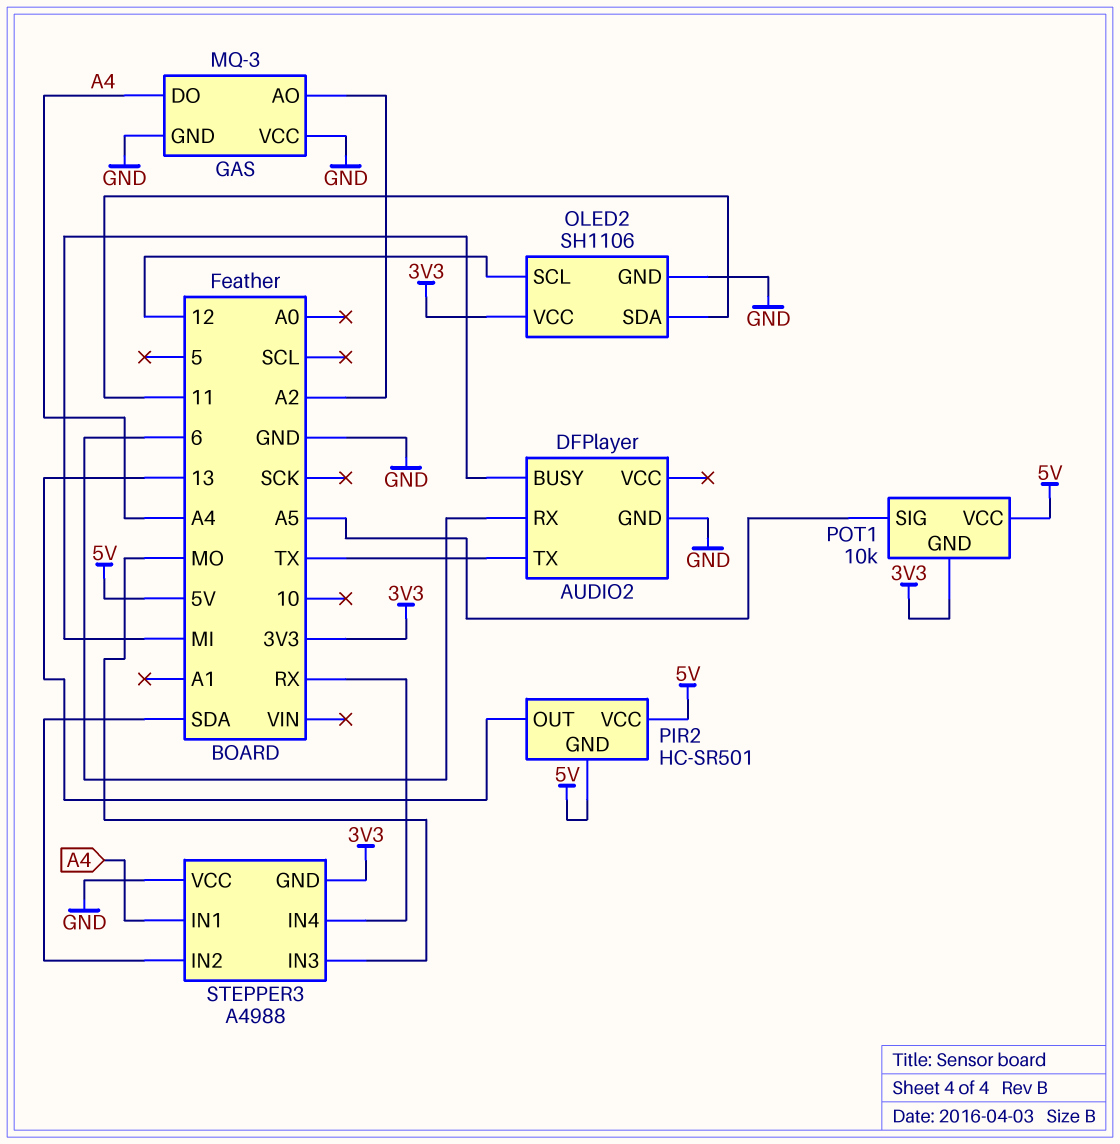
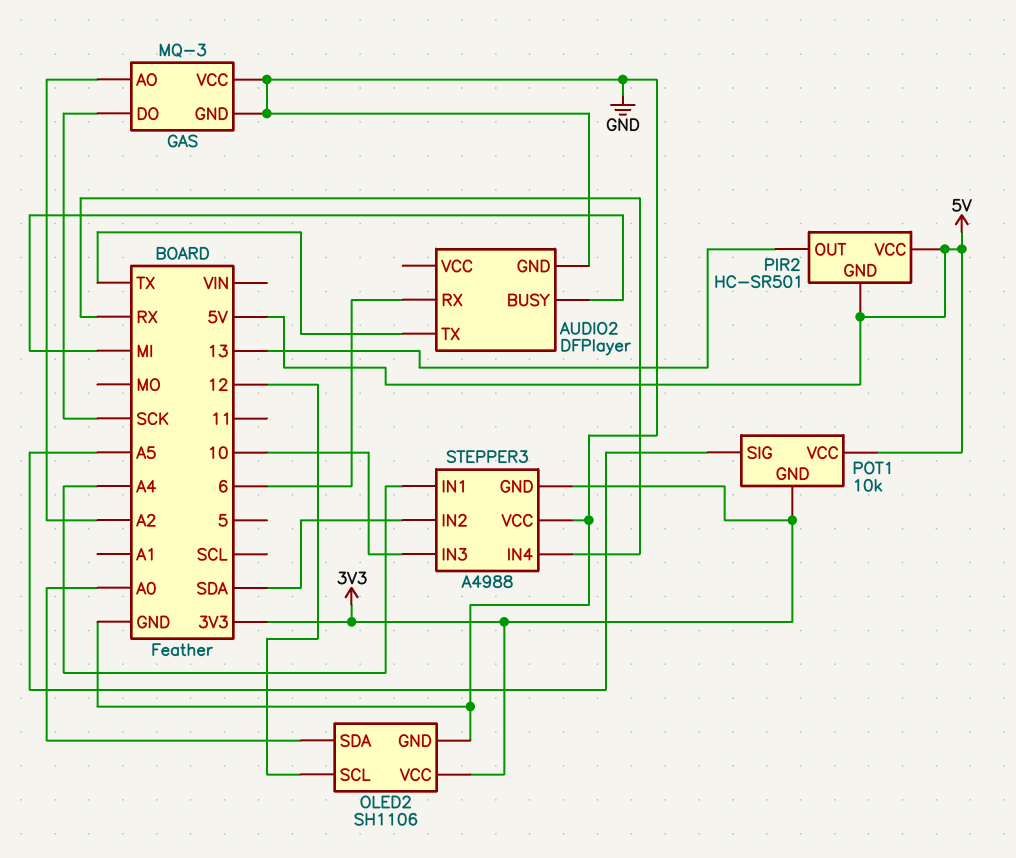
GAS pin DO: A4 -> SCK
OLED2 pin SDA: 11 -> A0
STEPPER3 pin IN3: MO -> 10

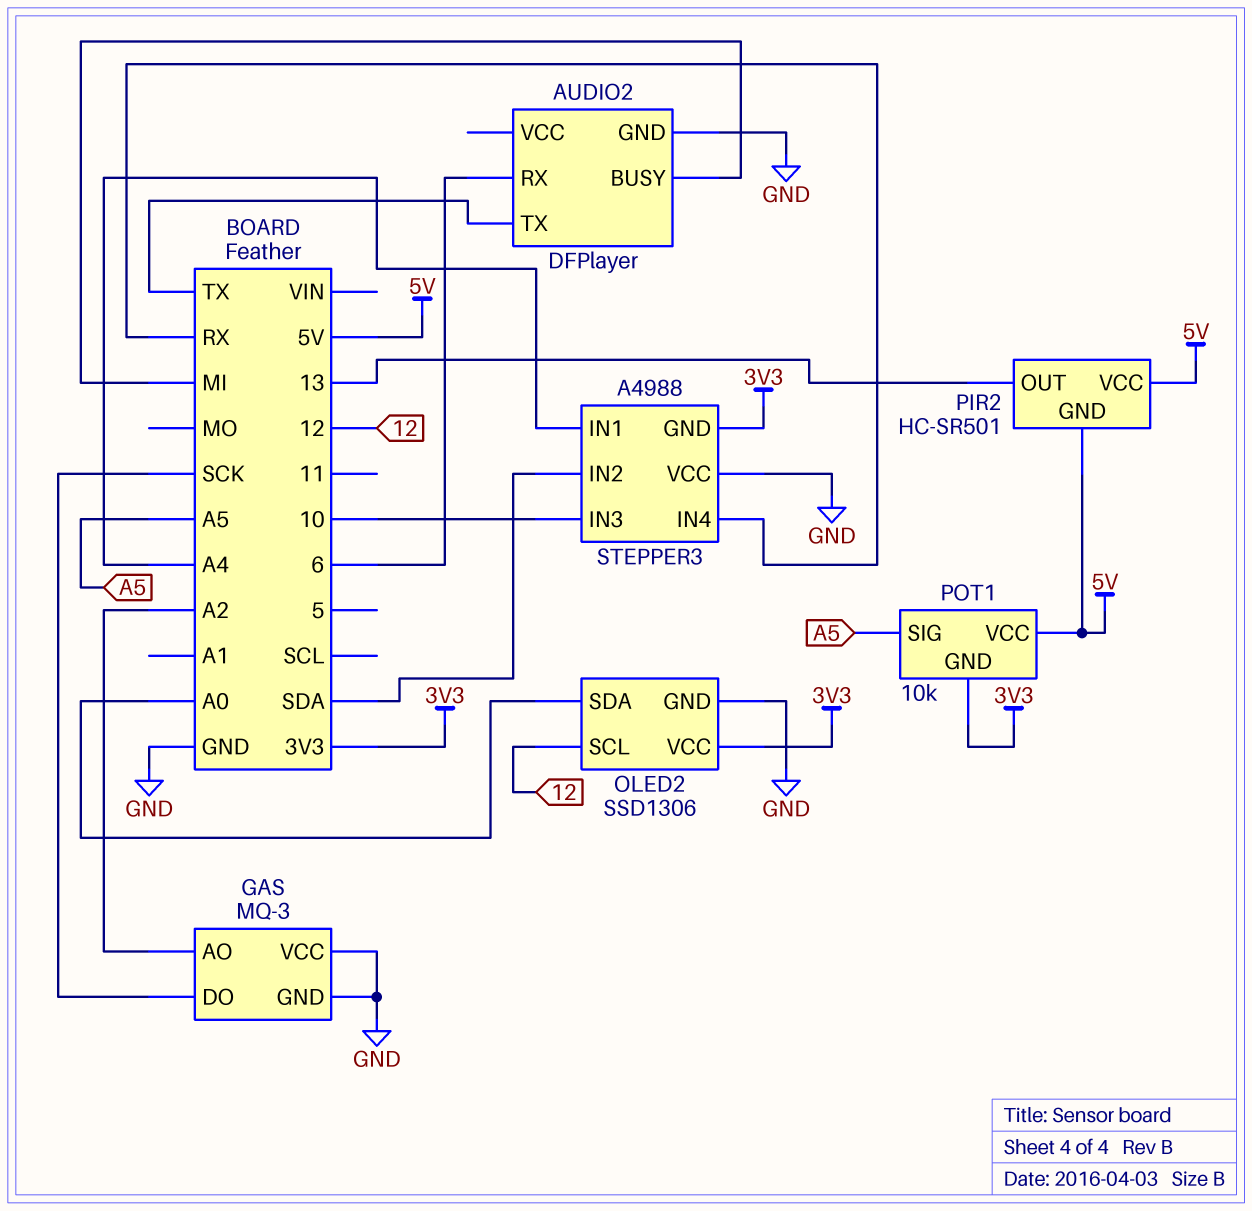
OLED2: SH1106 -> SSD1306

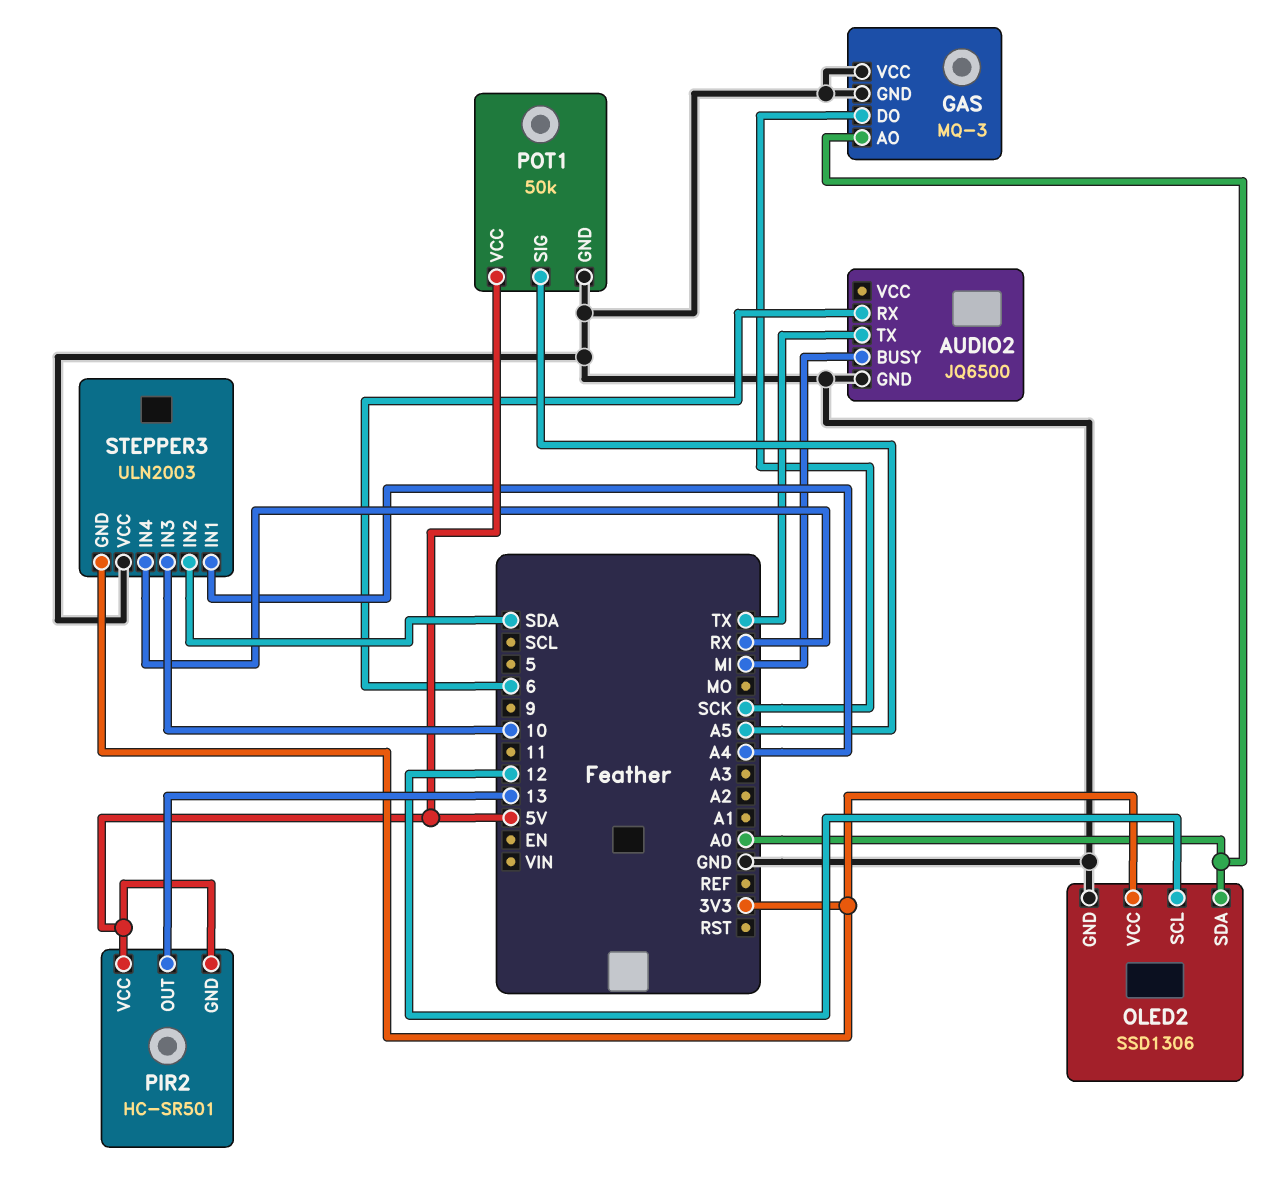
AUDIO2: DFPlayer -> JQ6500
GAS pin AO: A2 -> A0
POT1: 10k -> 50k
POT1 pin GND: 3V3 -> GND
STEPPER3: A4988 -> ULN2003

